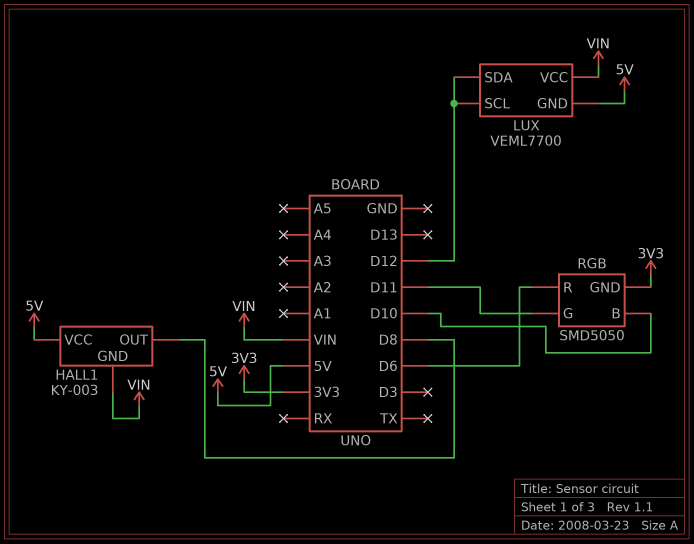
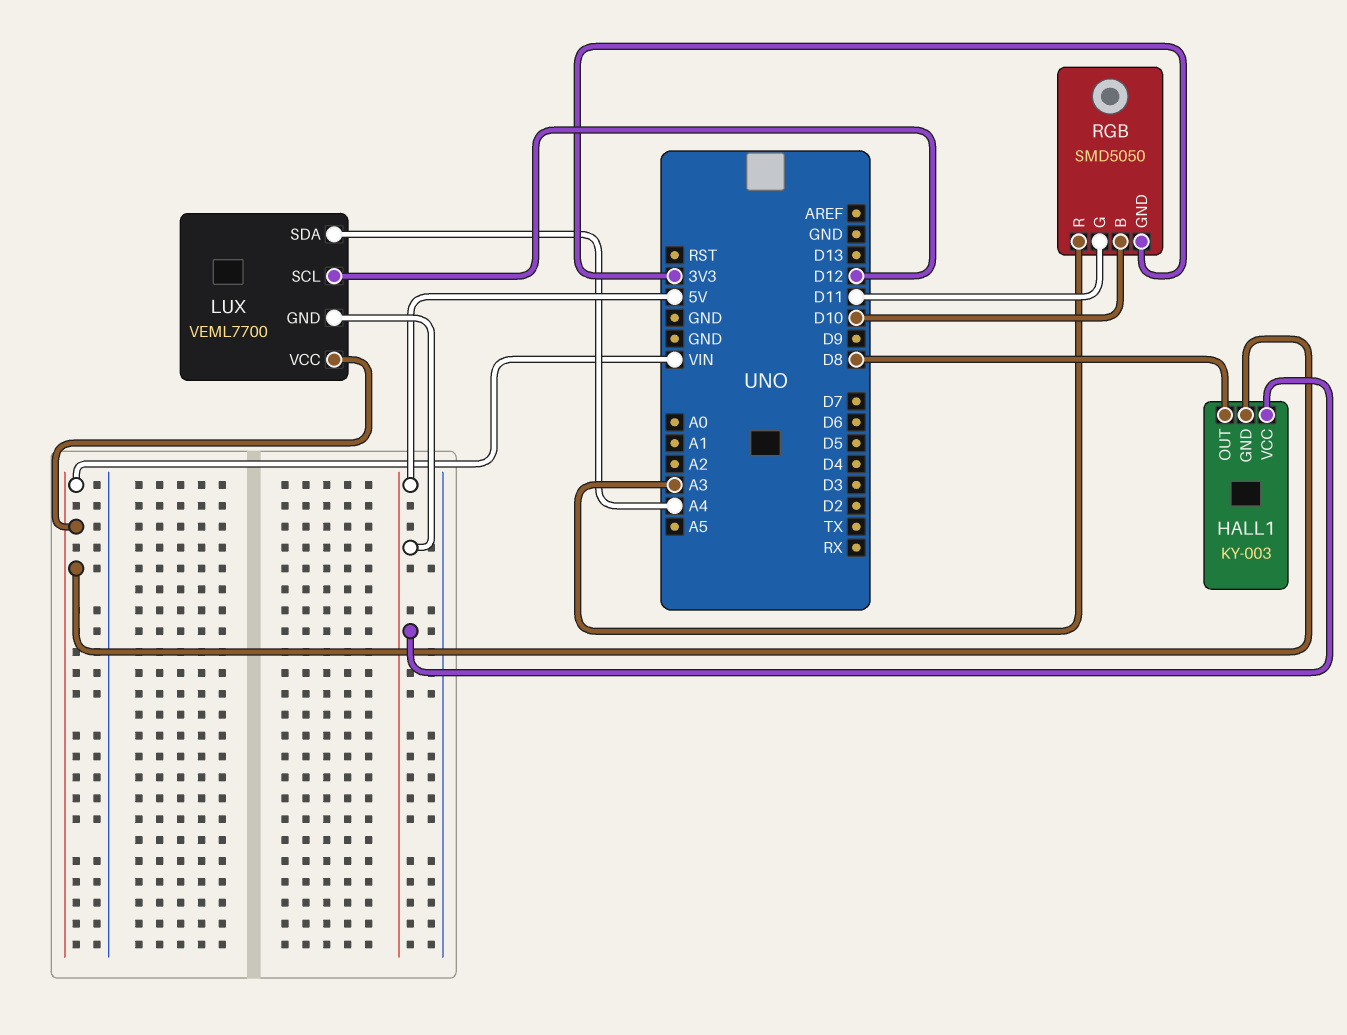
LUX pin SDA: D12 -> A4
RGB pin R: D6 -> A3

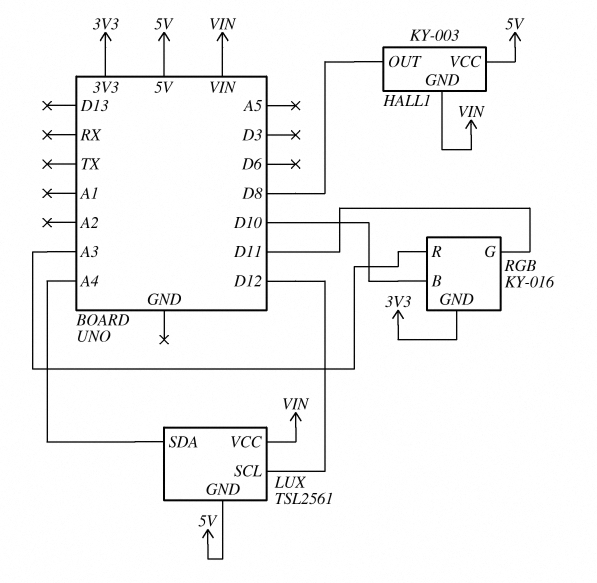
LUX: VEML7700 -> TSL2561
RGB: SMD5050 -> KY-016

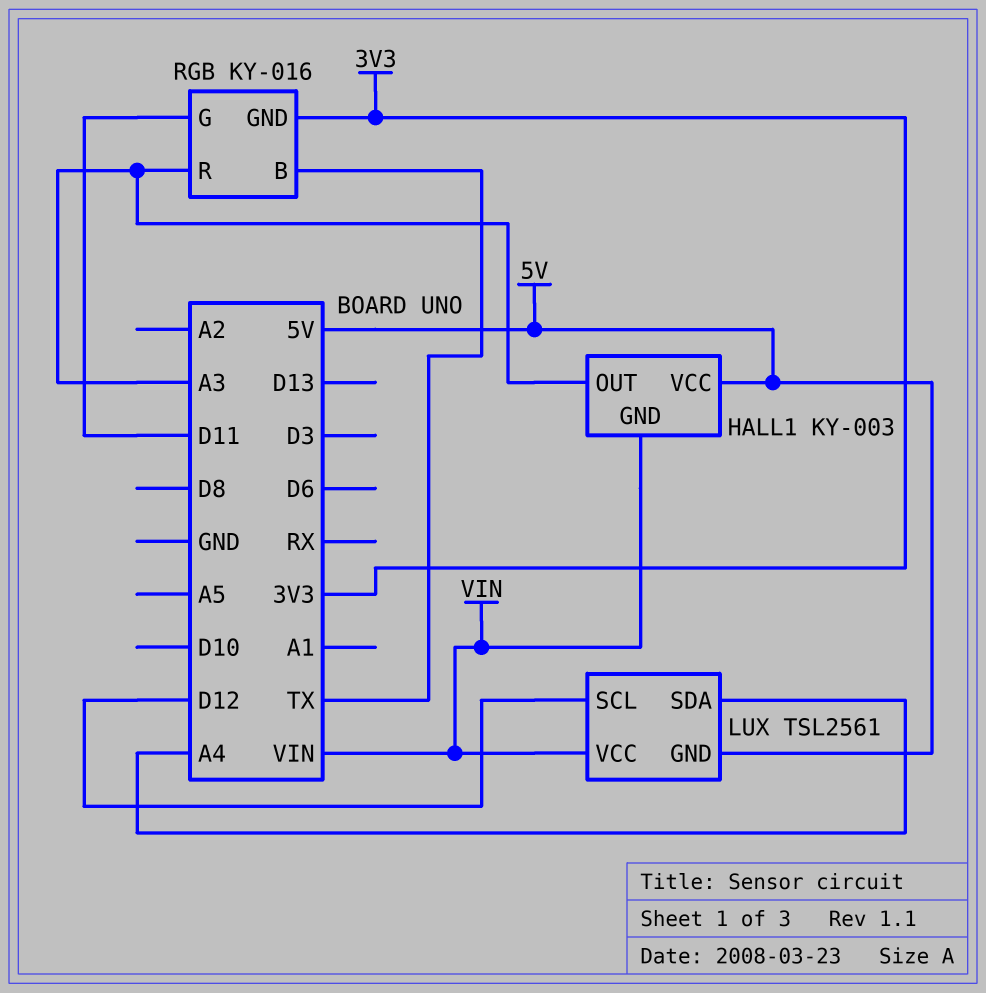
HALL1 pin OUT: D8 -> A3
RGB pin B: D10 -> TX

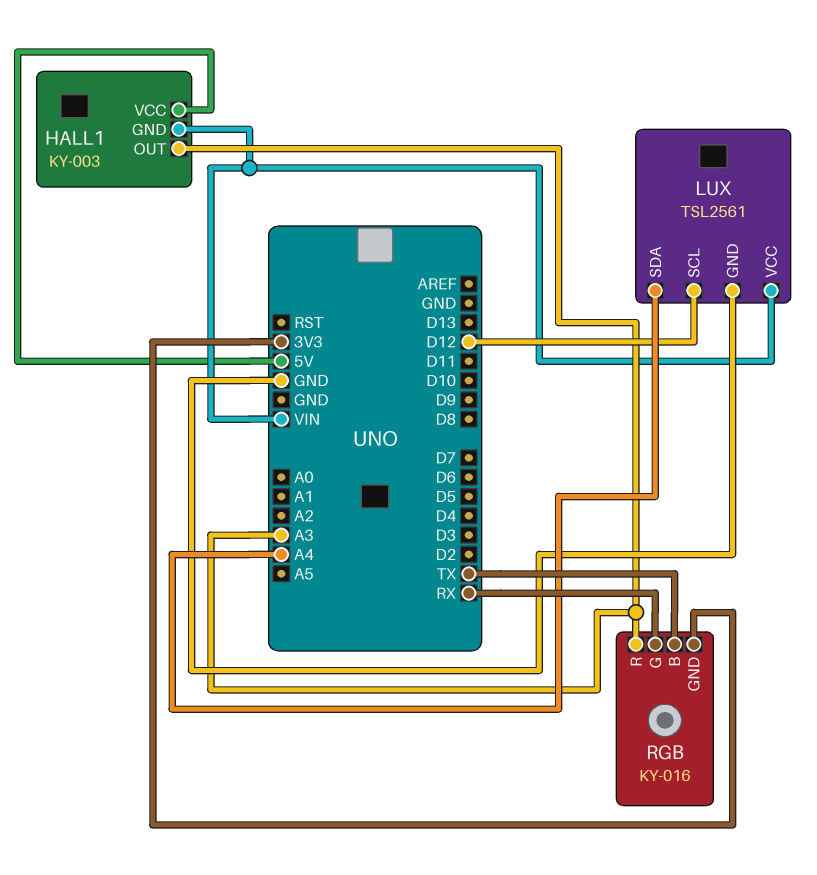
LUX pin GND: 5V -> GND
RGB pin G: D11 -> RX

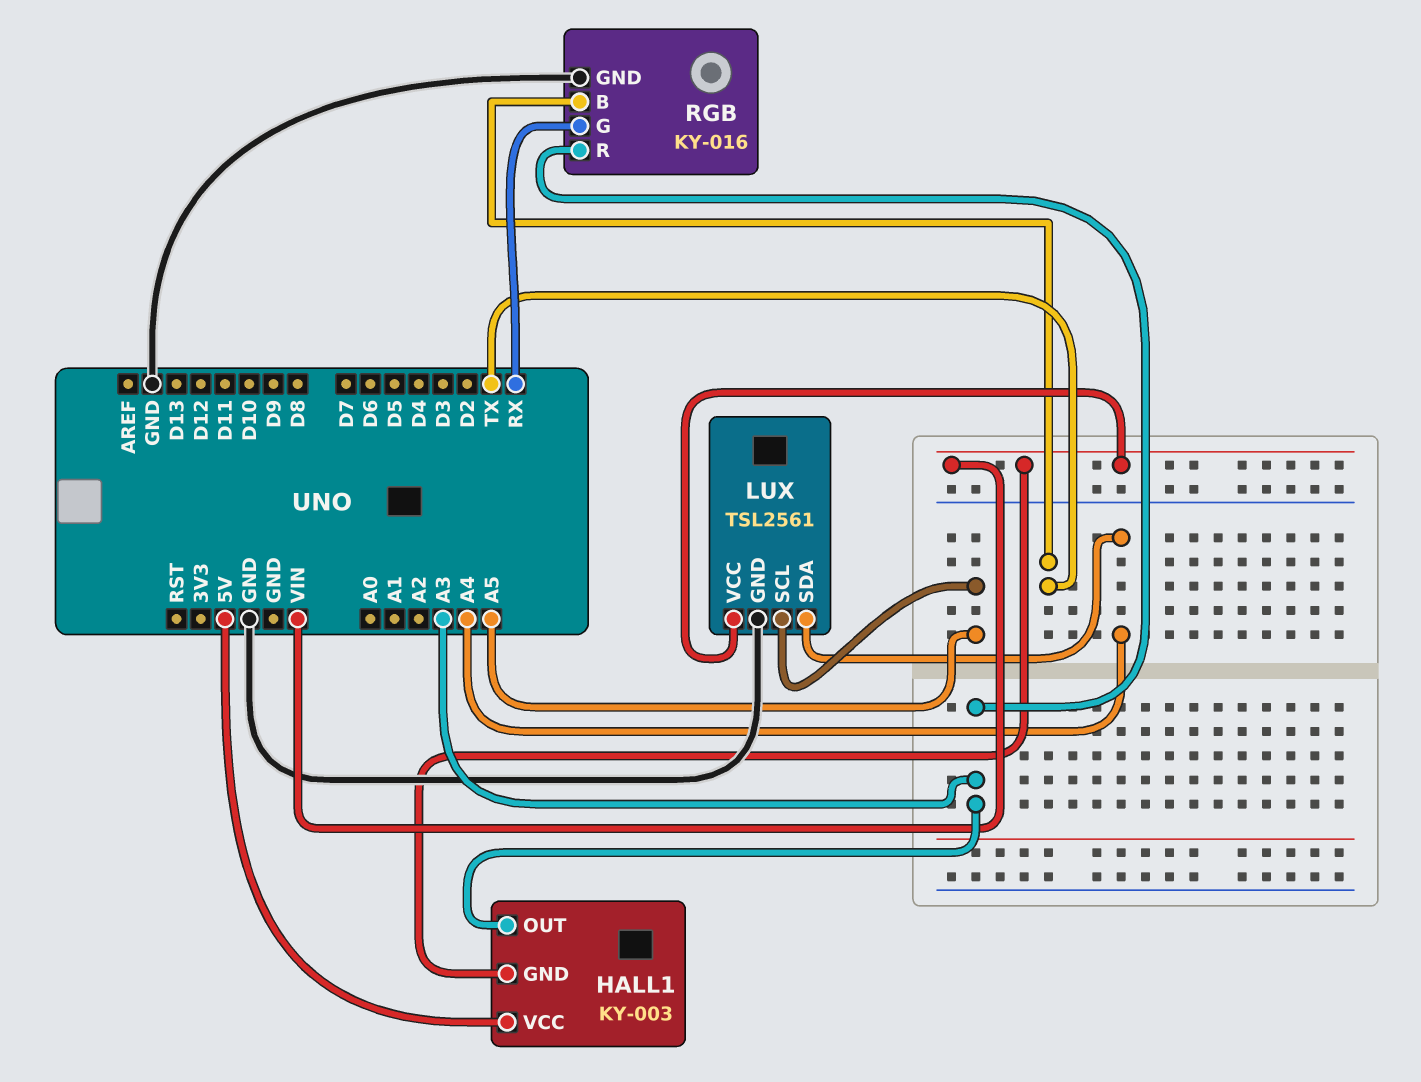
LUX pin SCL: D12 -> A5
RGB pin GND: 3V3 -> GND

